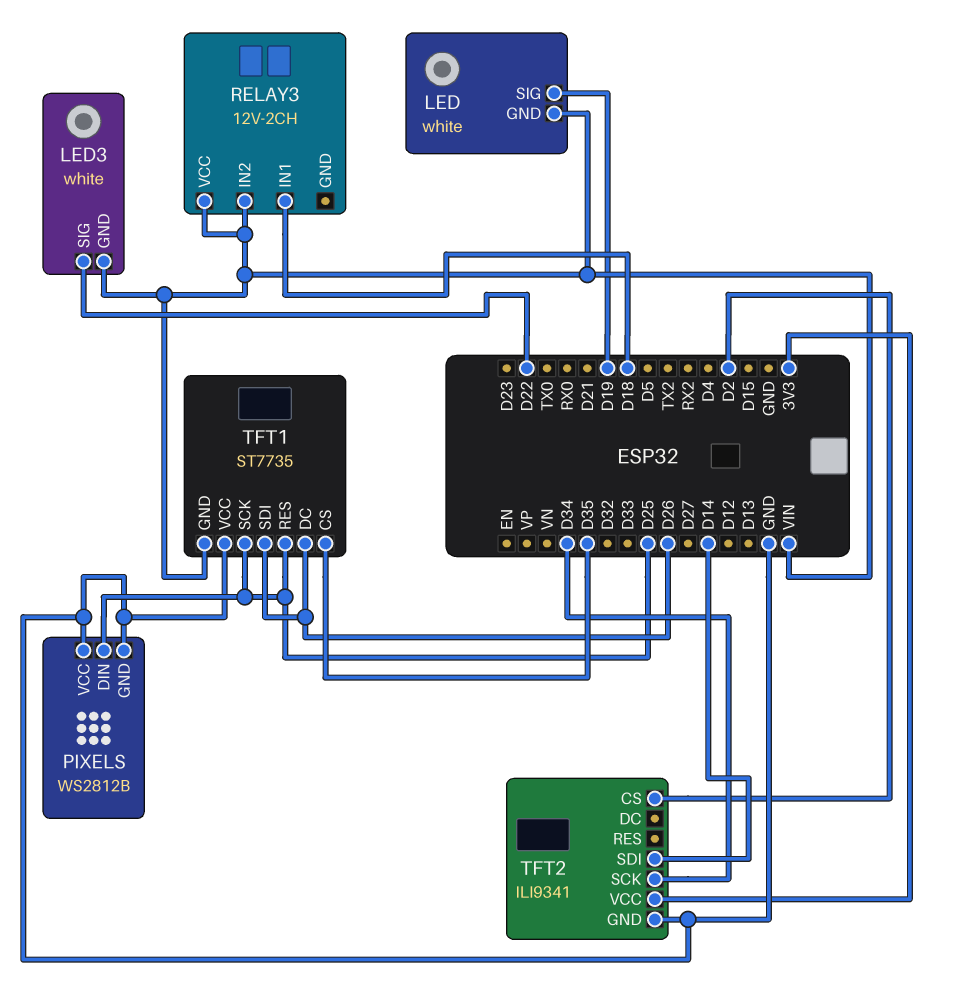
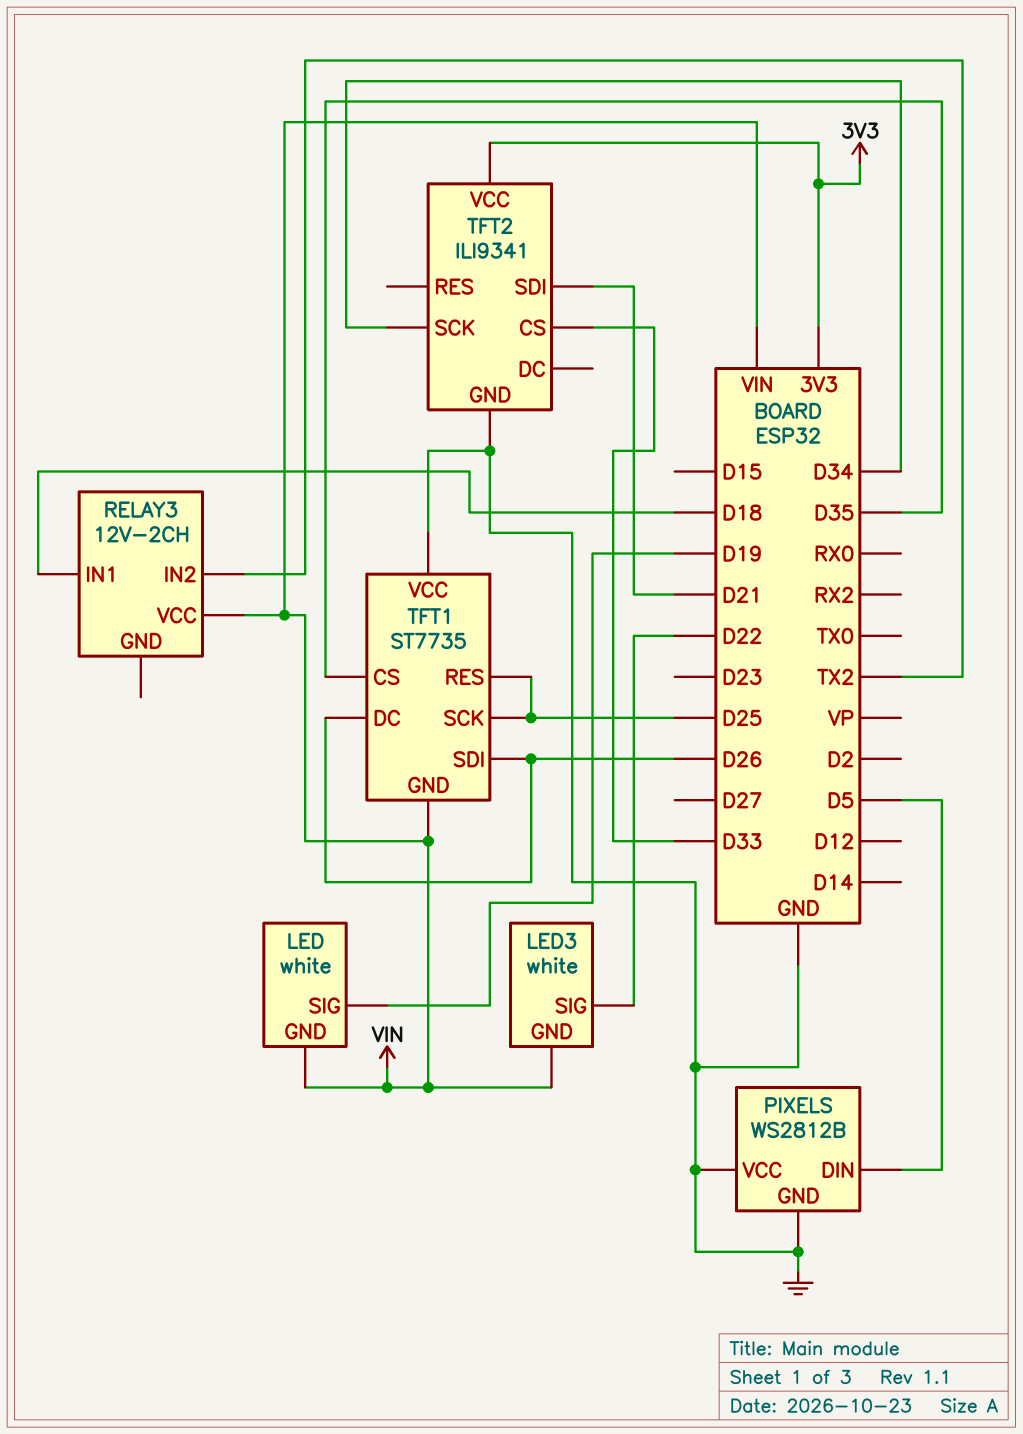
PIXELS pin DIN: D25 -> D5
RELAY3 pin IN2: VIN -> TX2
TFT2 pin CS: D2 -> D33
TFT2 pin SDI: D14 -> D21

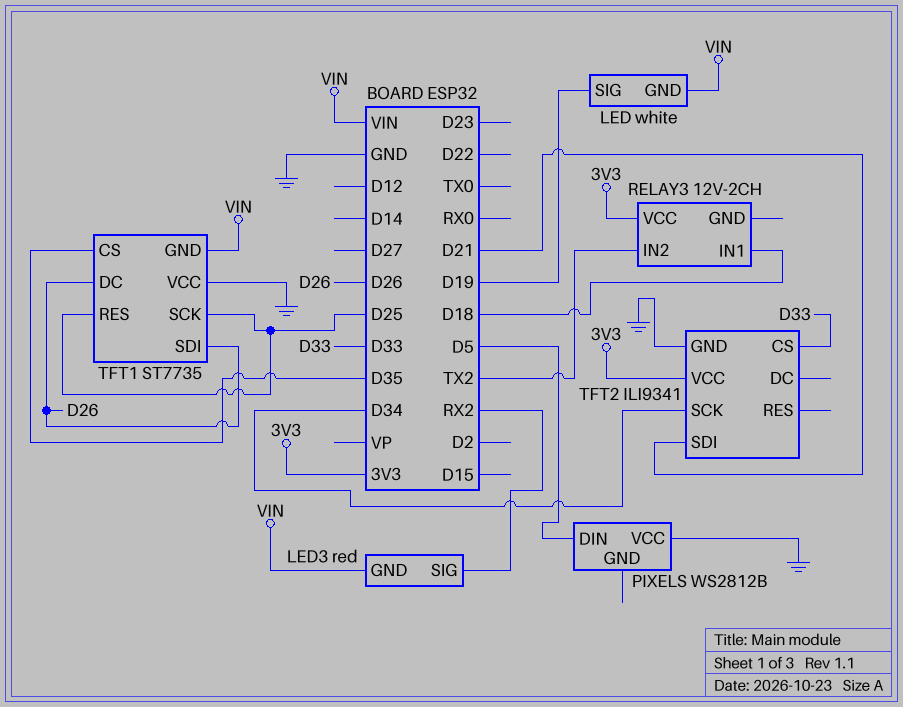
LED3: white -> red
LED3 pin SIG: D22 -> RX2
PIXELS pin GND: GND -> none
RELAY3 pin VCC: VIN -> 3V3

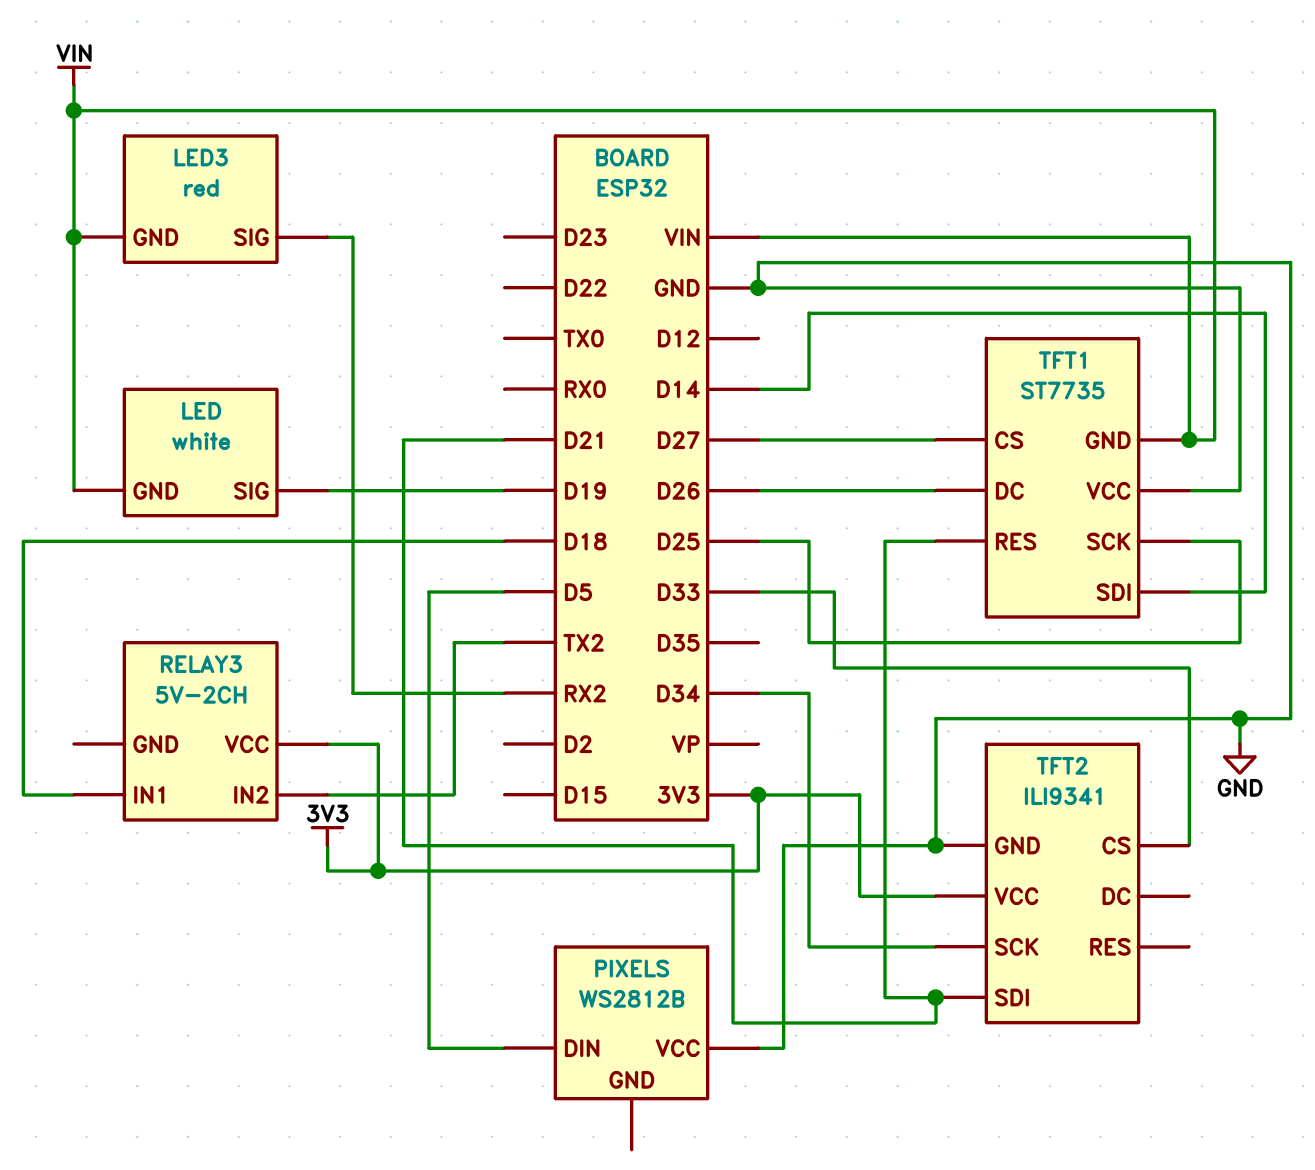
RELAY3: 12V-2CH -> 5V-2CH
TFT1 pin CS: D35 -> D27
TFT1 pin RES: D25 -> D21
TFT1 pin SDI: D26 -> D14

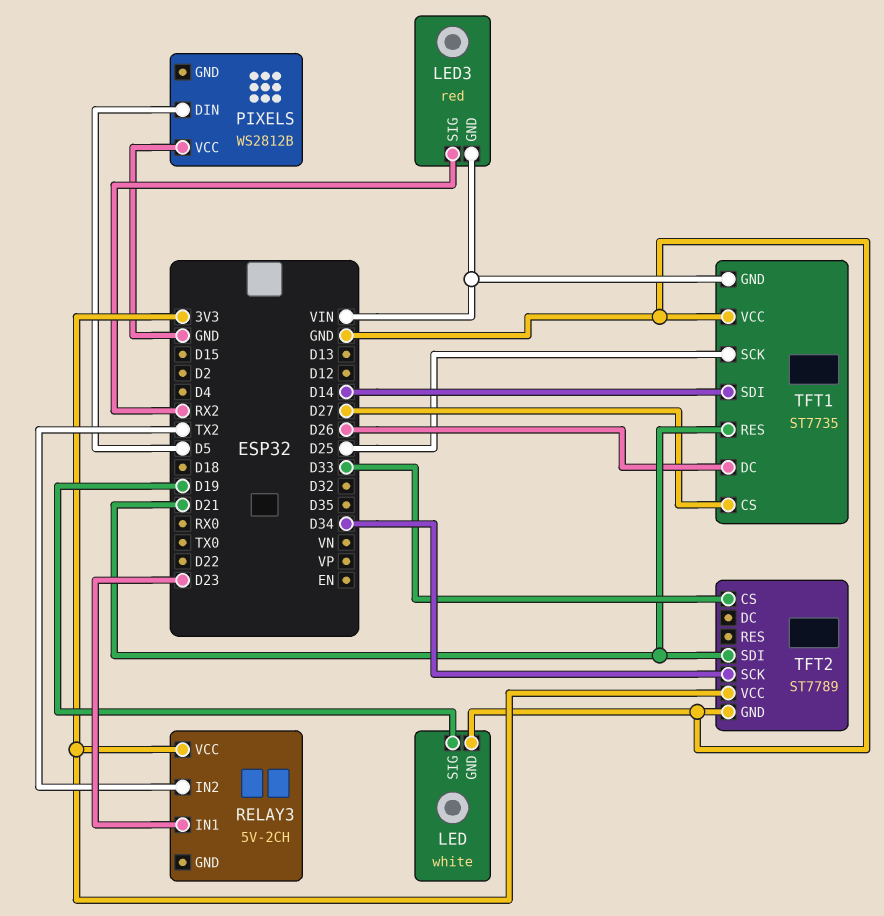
LED pin GND: VIN -> GND
RELAY3 pin IN1: D18 -> D23
TFT2: ILI9341 -> ST7789

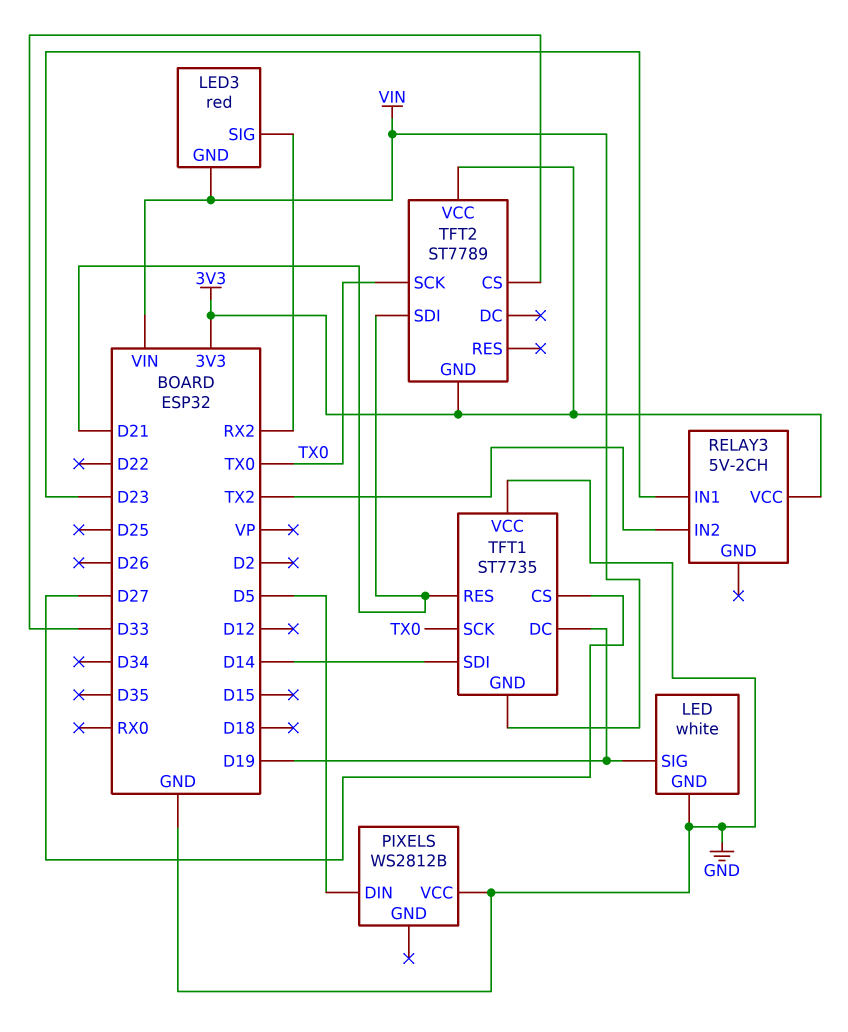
TFT1 pin DC: D26 -> D19
TFT1 pin SCK: D25 -> TX0
TFT2 pin GND: GND -> 3V3
TFT2 pin SCK: D34 -> TX0

